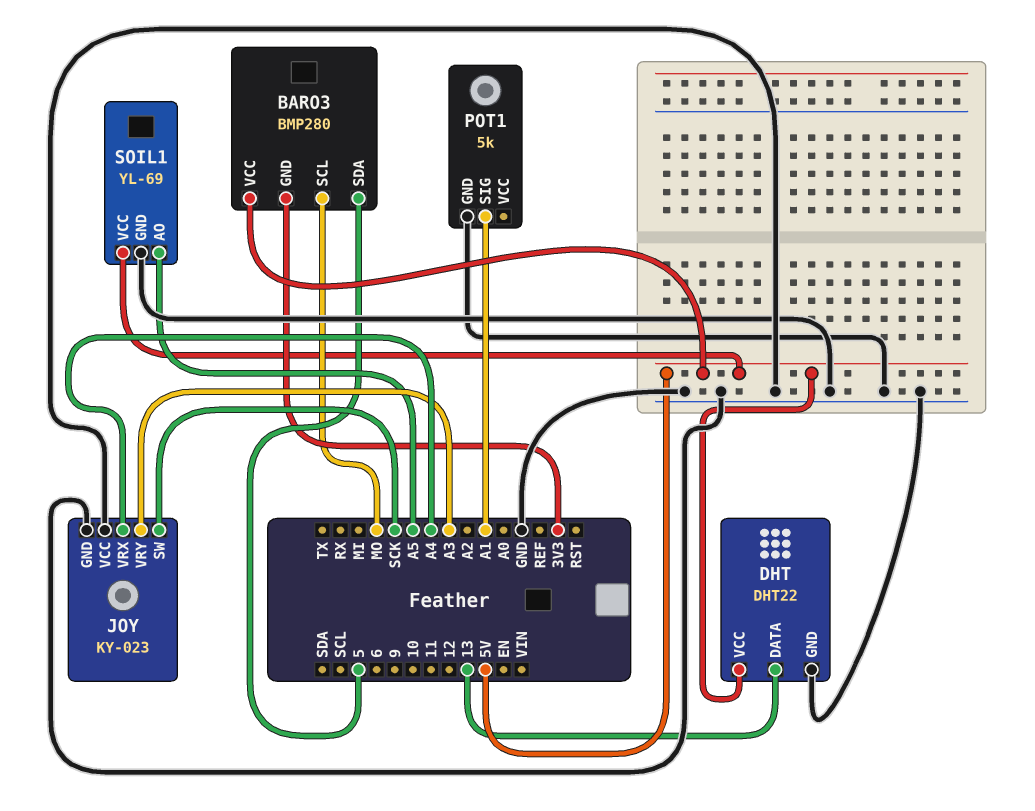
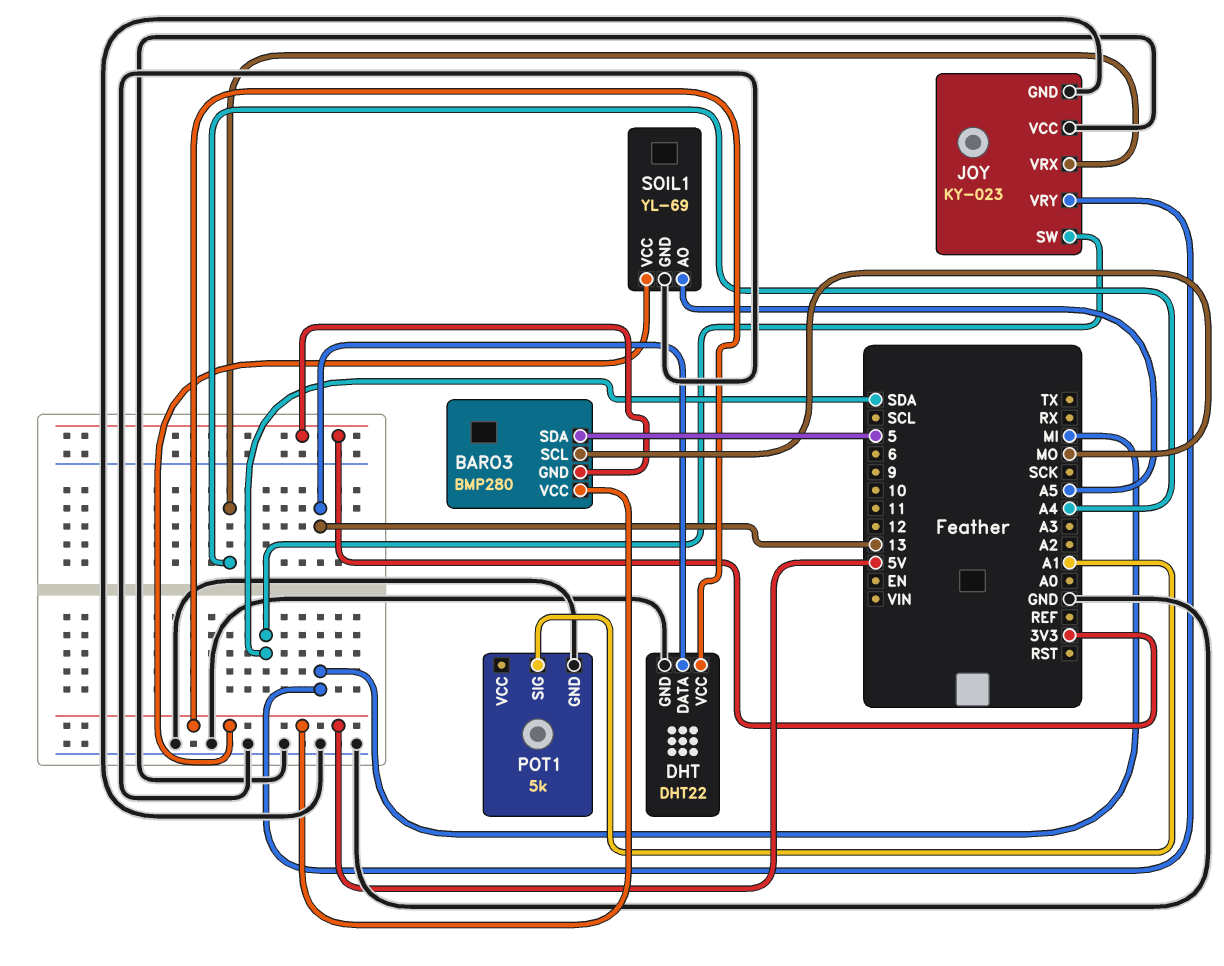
JOY pin SW: SCK -> SDA
JOY pin VRY: A3 -> MI

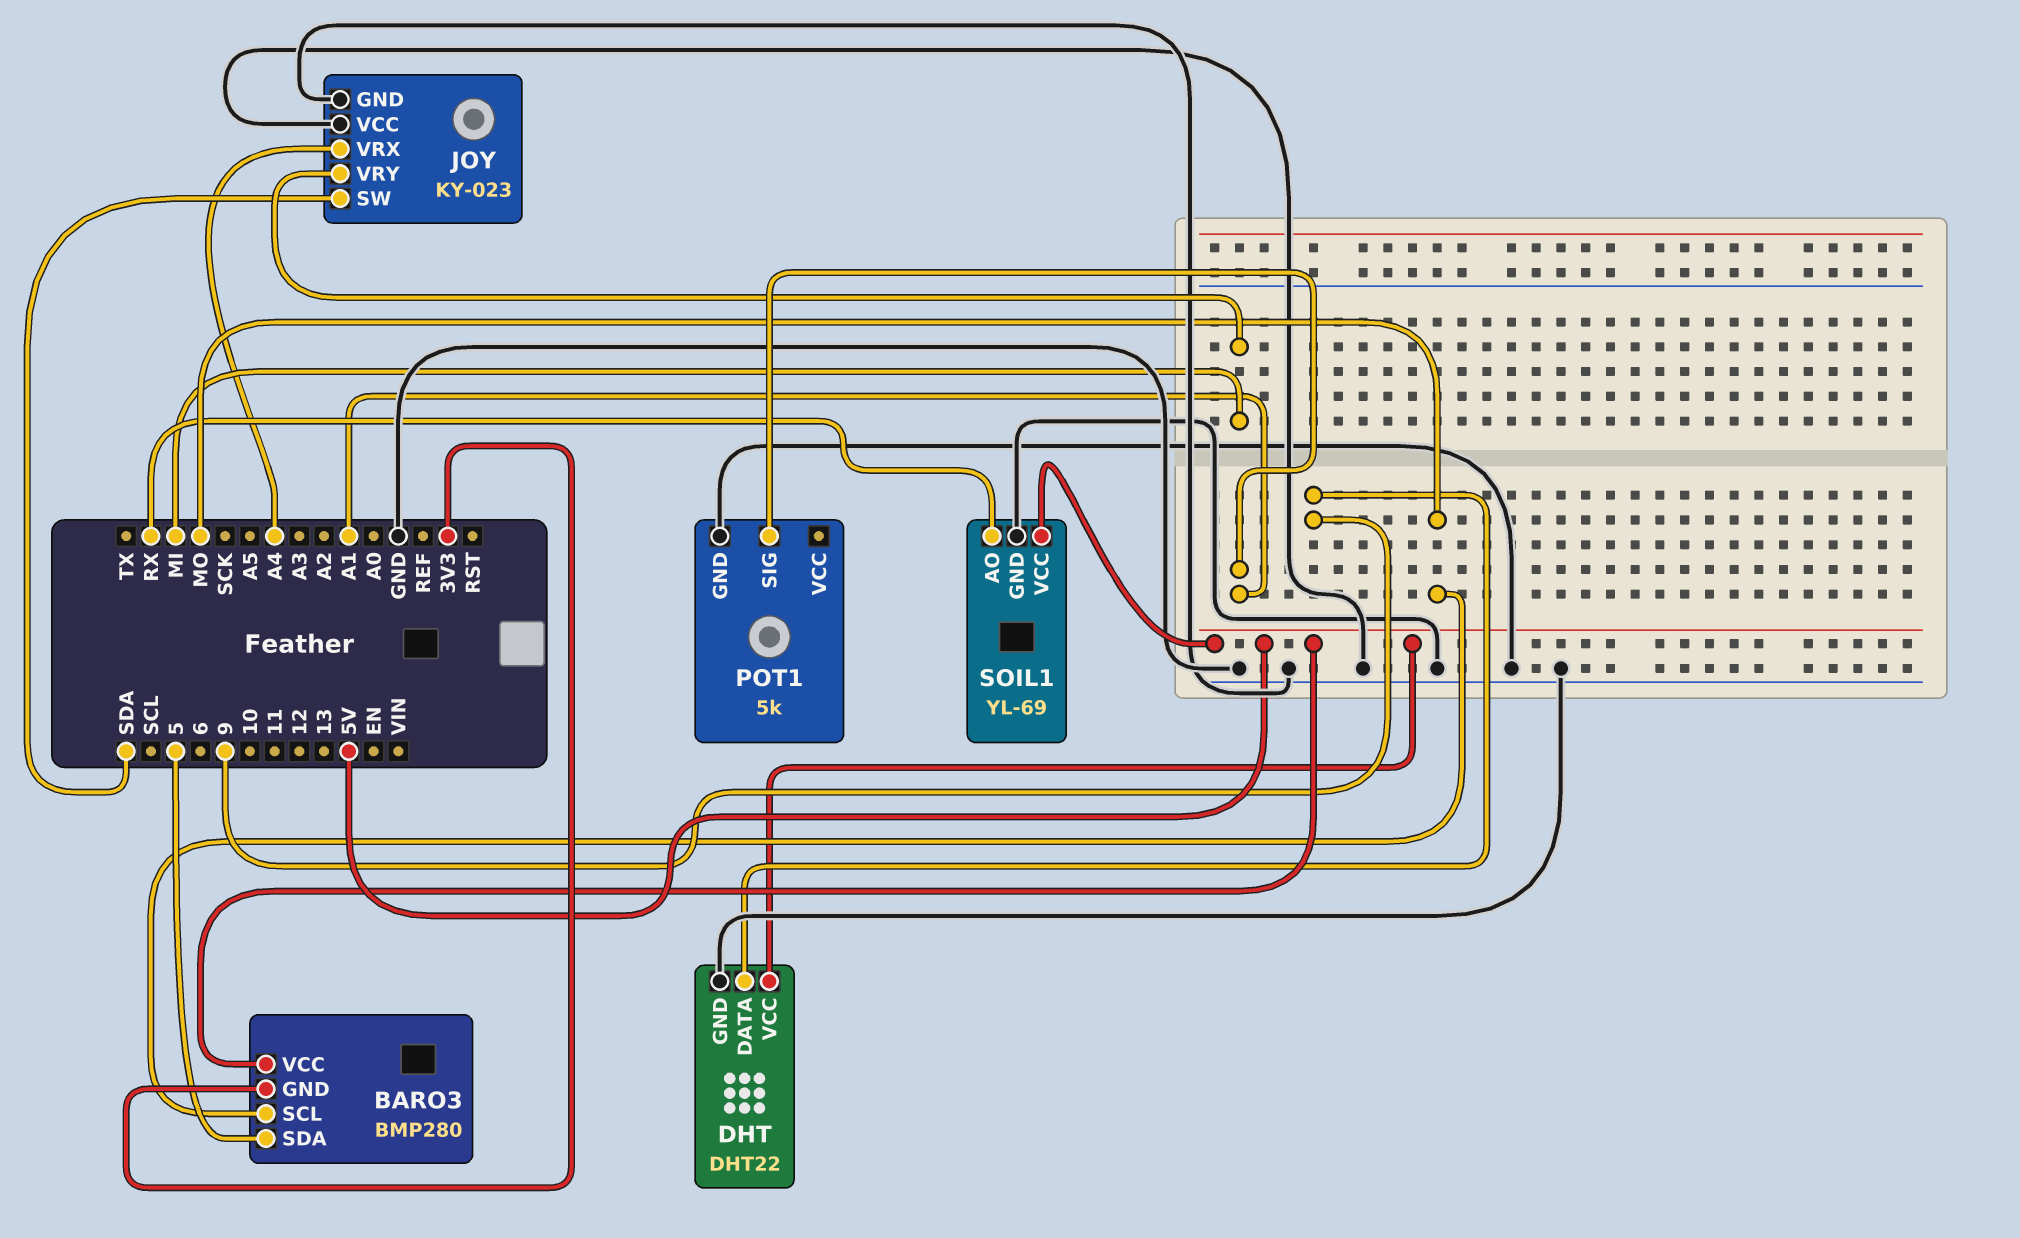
DHT pin DATA: 13 -> 9
SOIL1 pin AO: A5 -> RX

